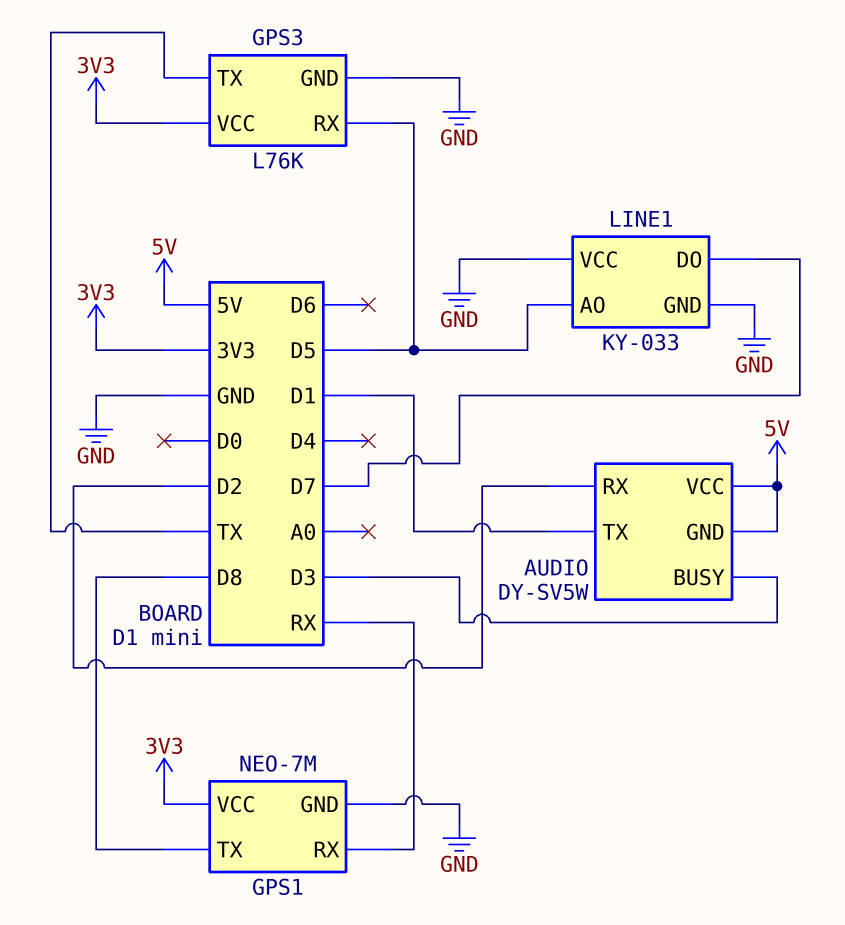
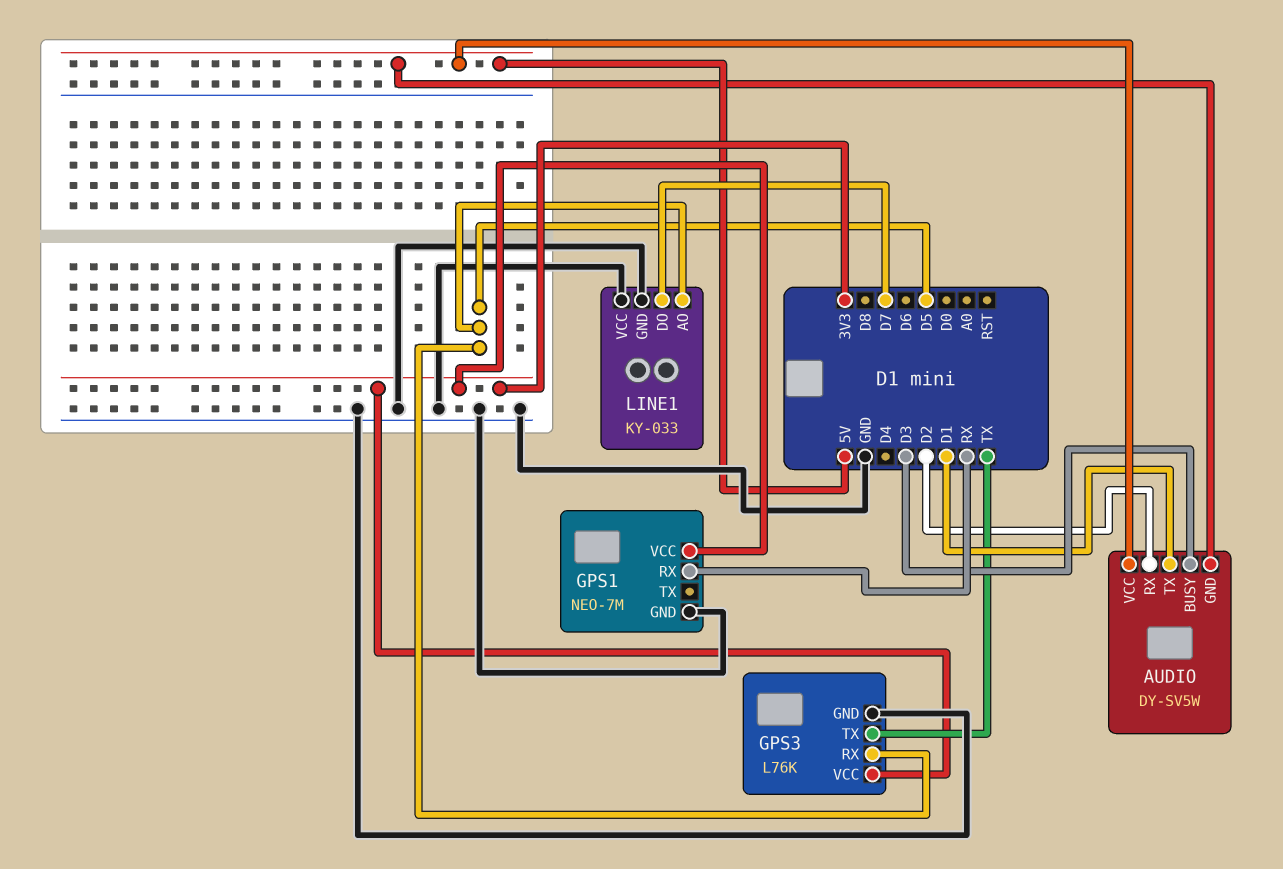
GPS1 pin TX: D8 -> none

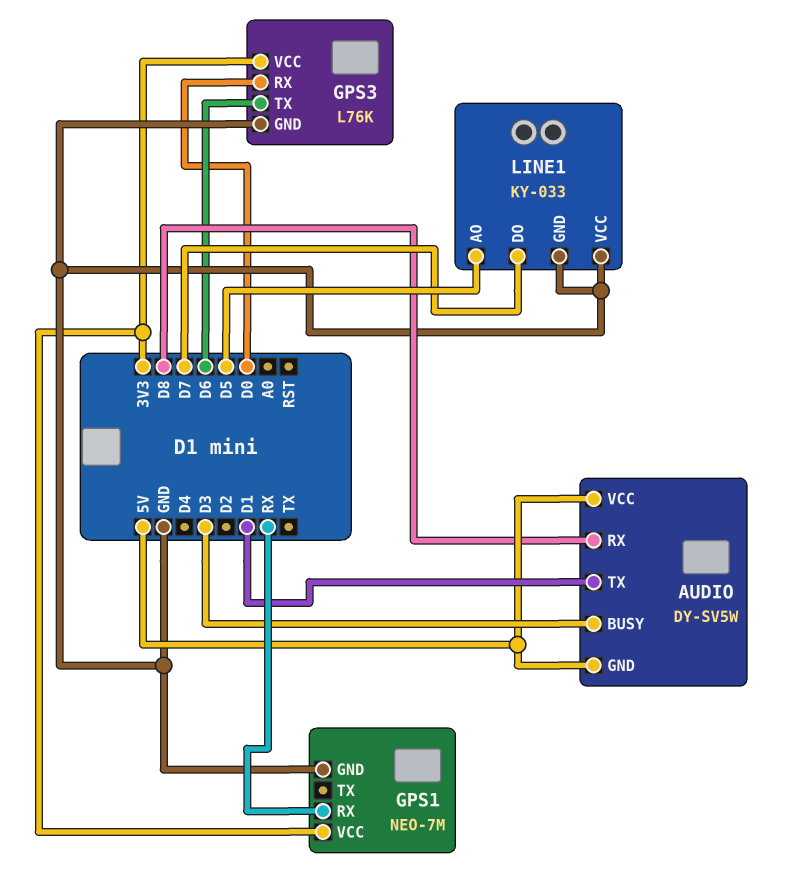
AUDIO pin RX: D2 -> D8
GPS3 pin RX: D5 -> D0
GPS3 pin TX: TX -> D6

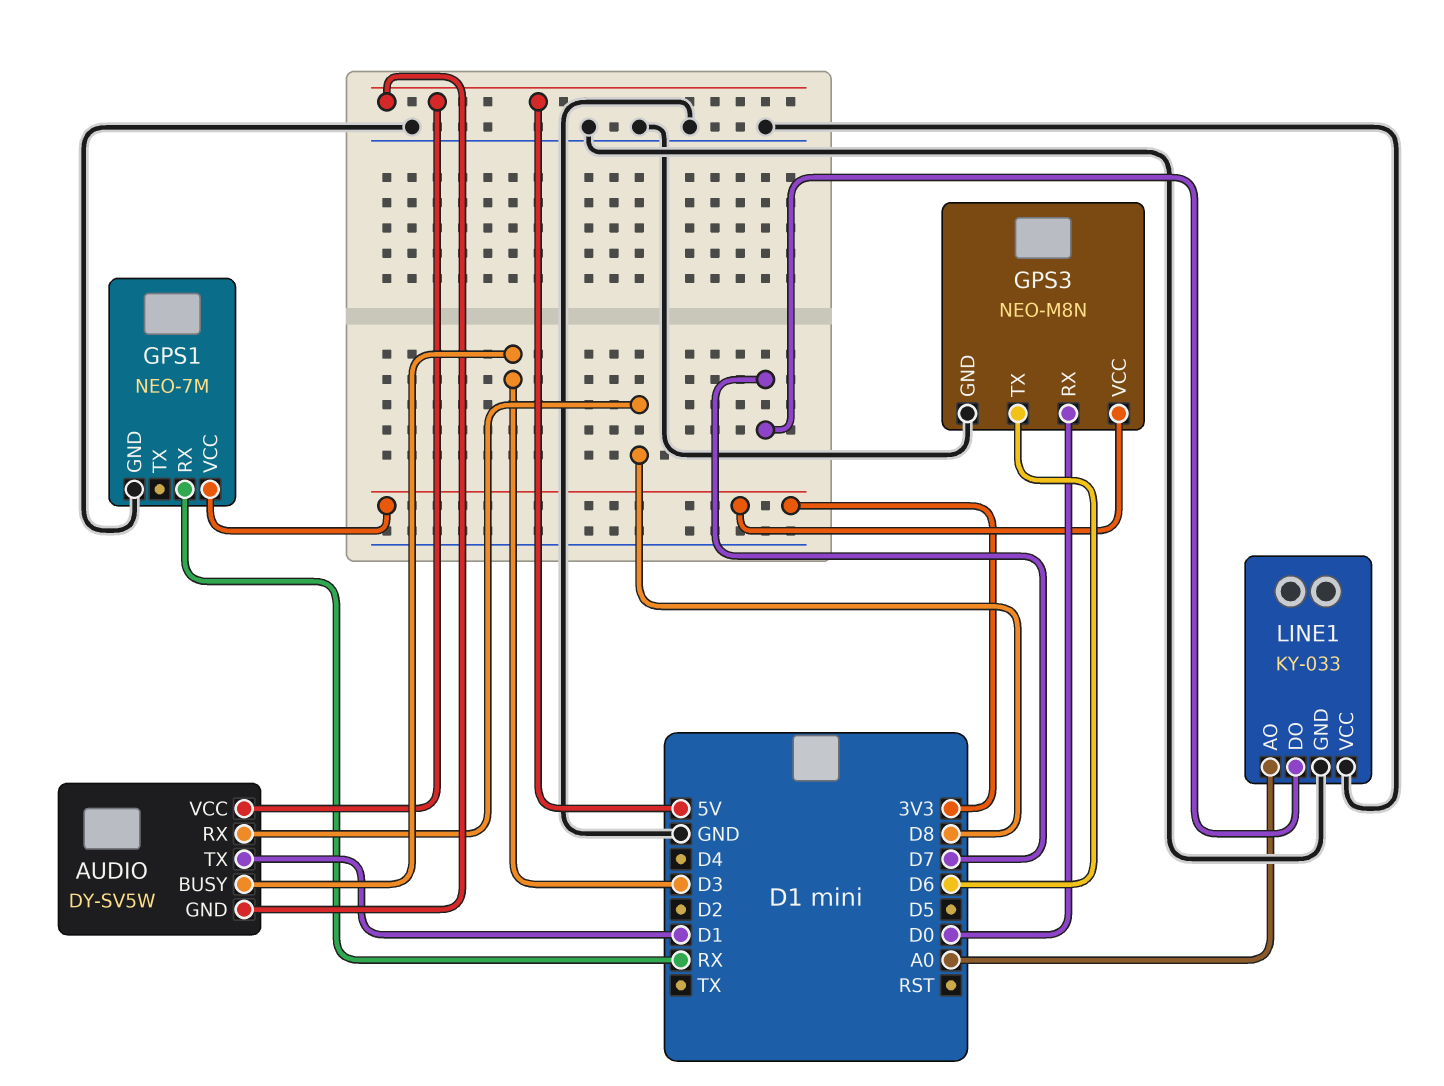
GPS3: L76K -> NEO-M8N
LINE1 pin AO: D5 -> A0

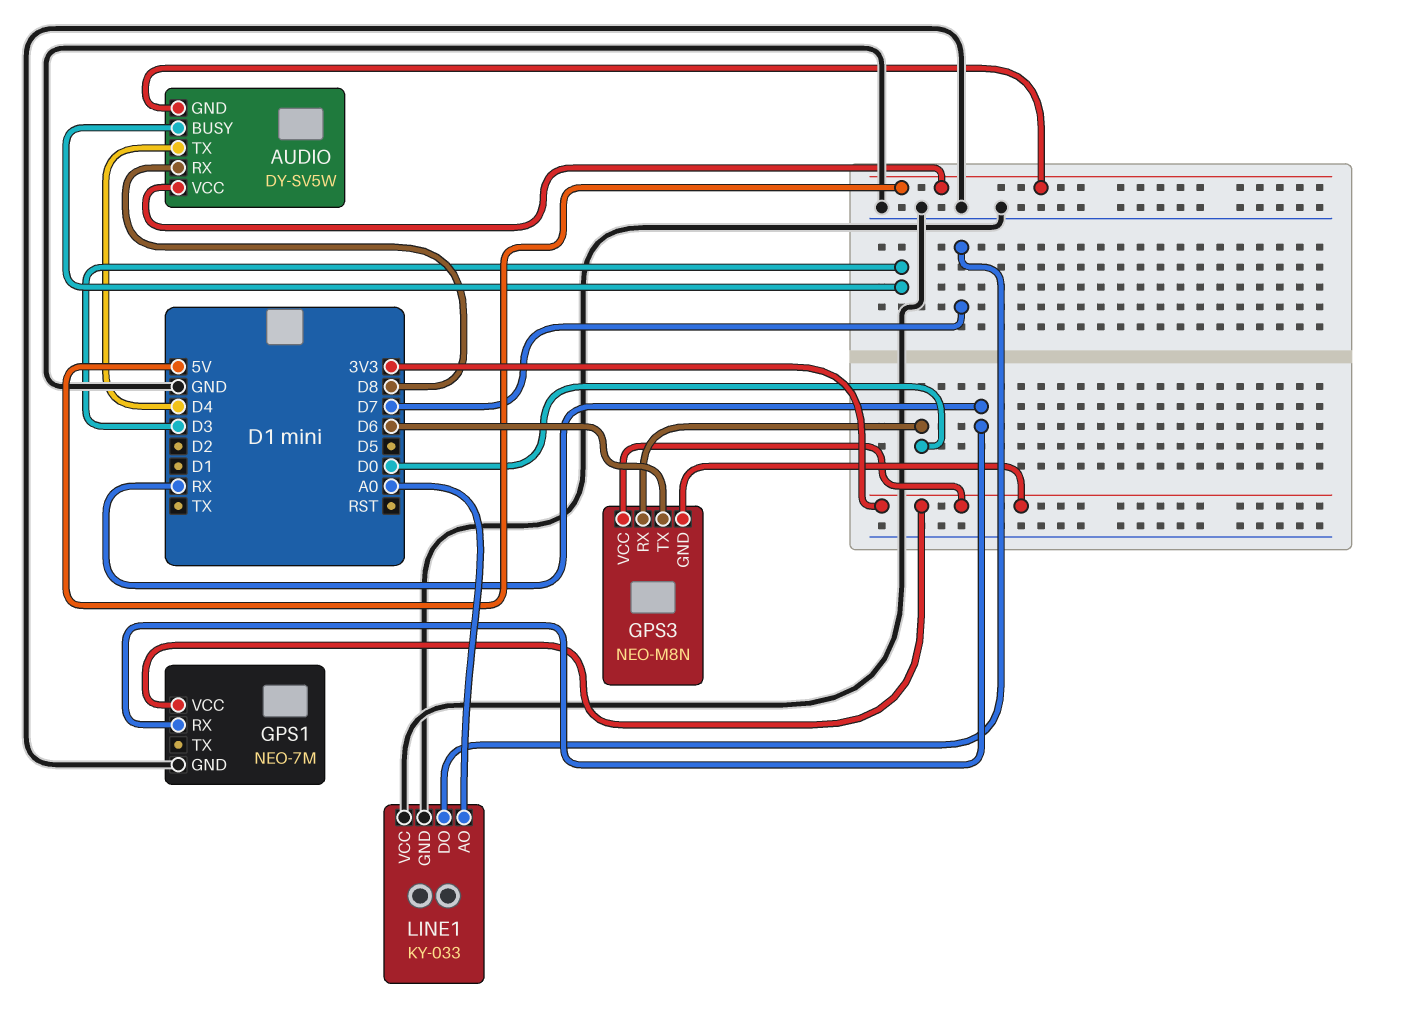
AUDIO pin TX: D1 -> D4
GPS3 pin GND: GND -> 3V3

